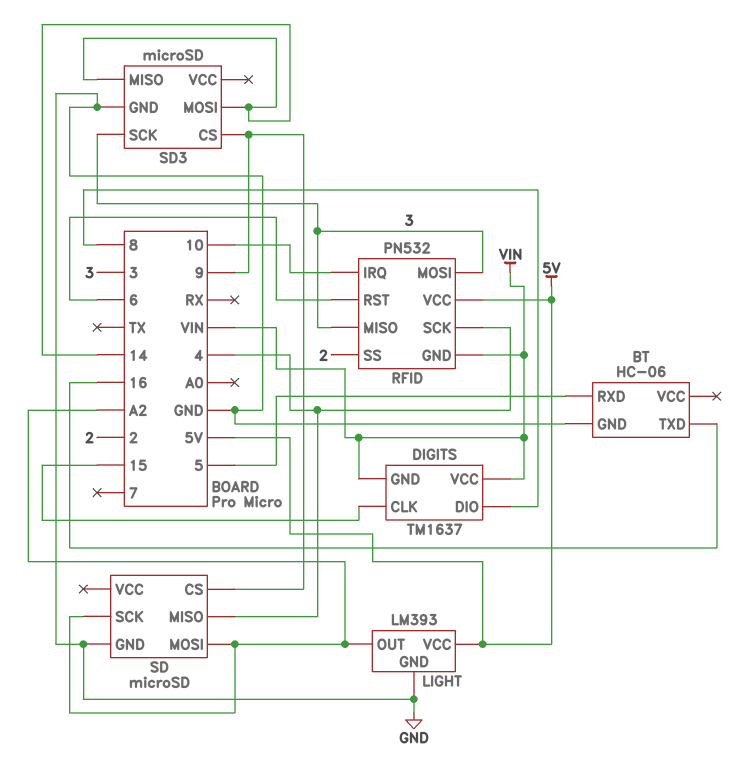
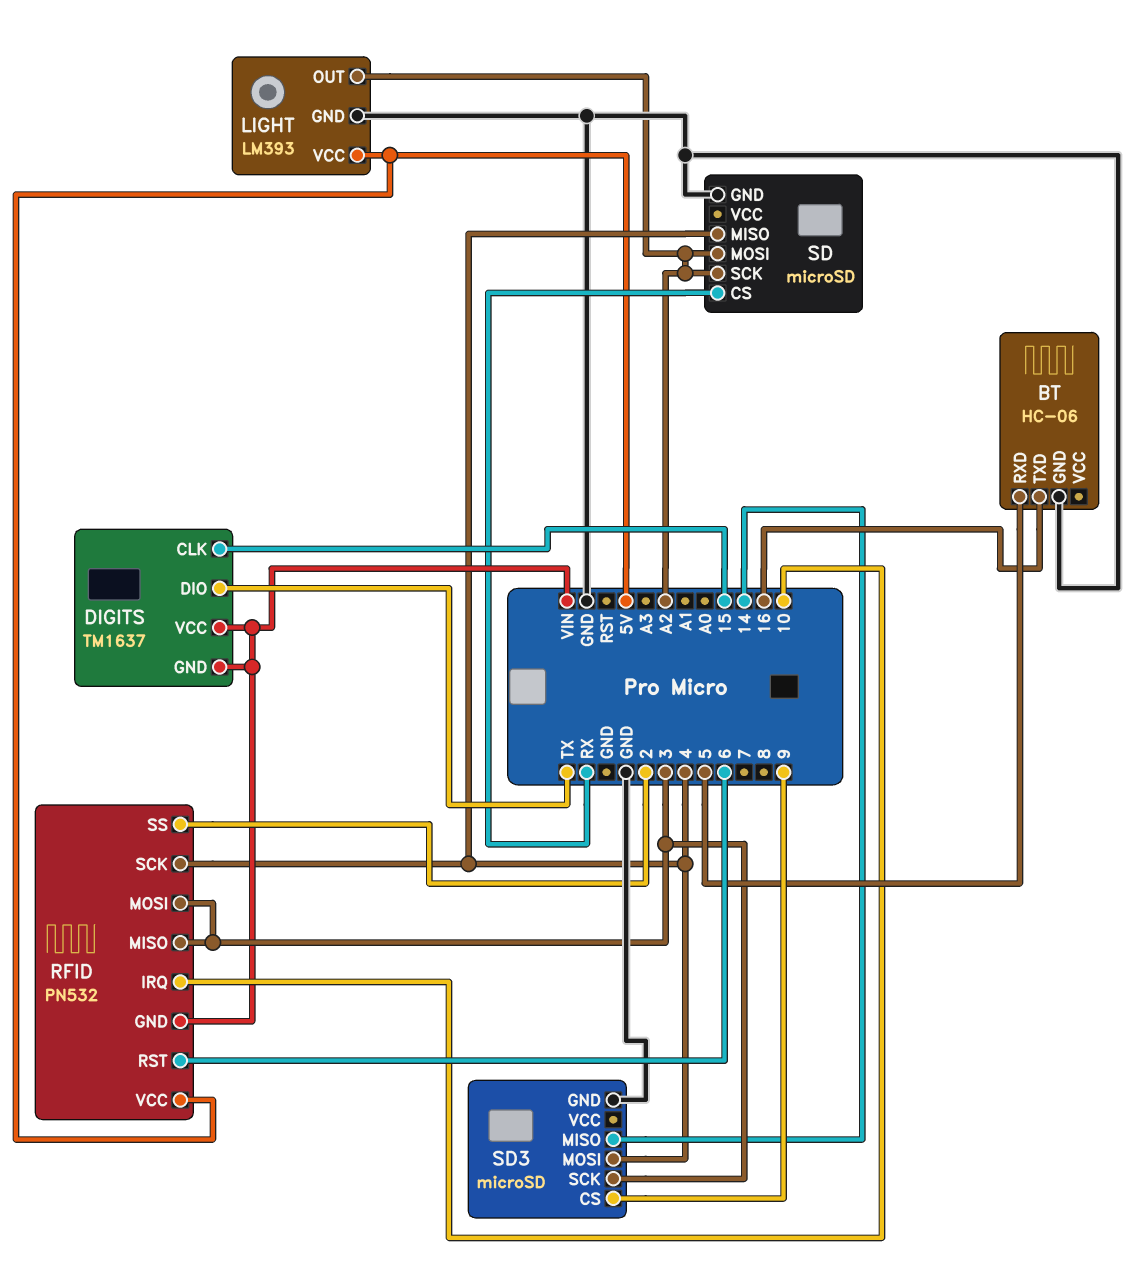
DIGITS pin DIO: 8 -> TX
SD pin CS: 9 -> RX
SD3 pin MOSI: 14 -> 4

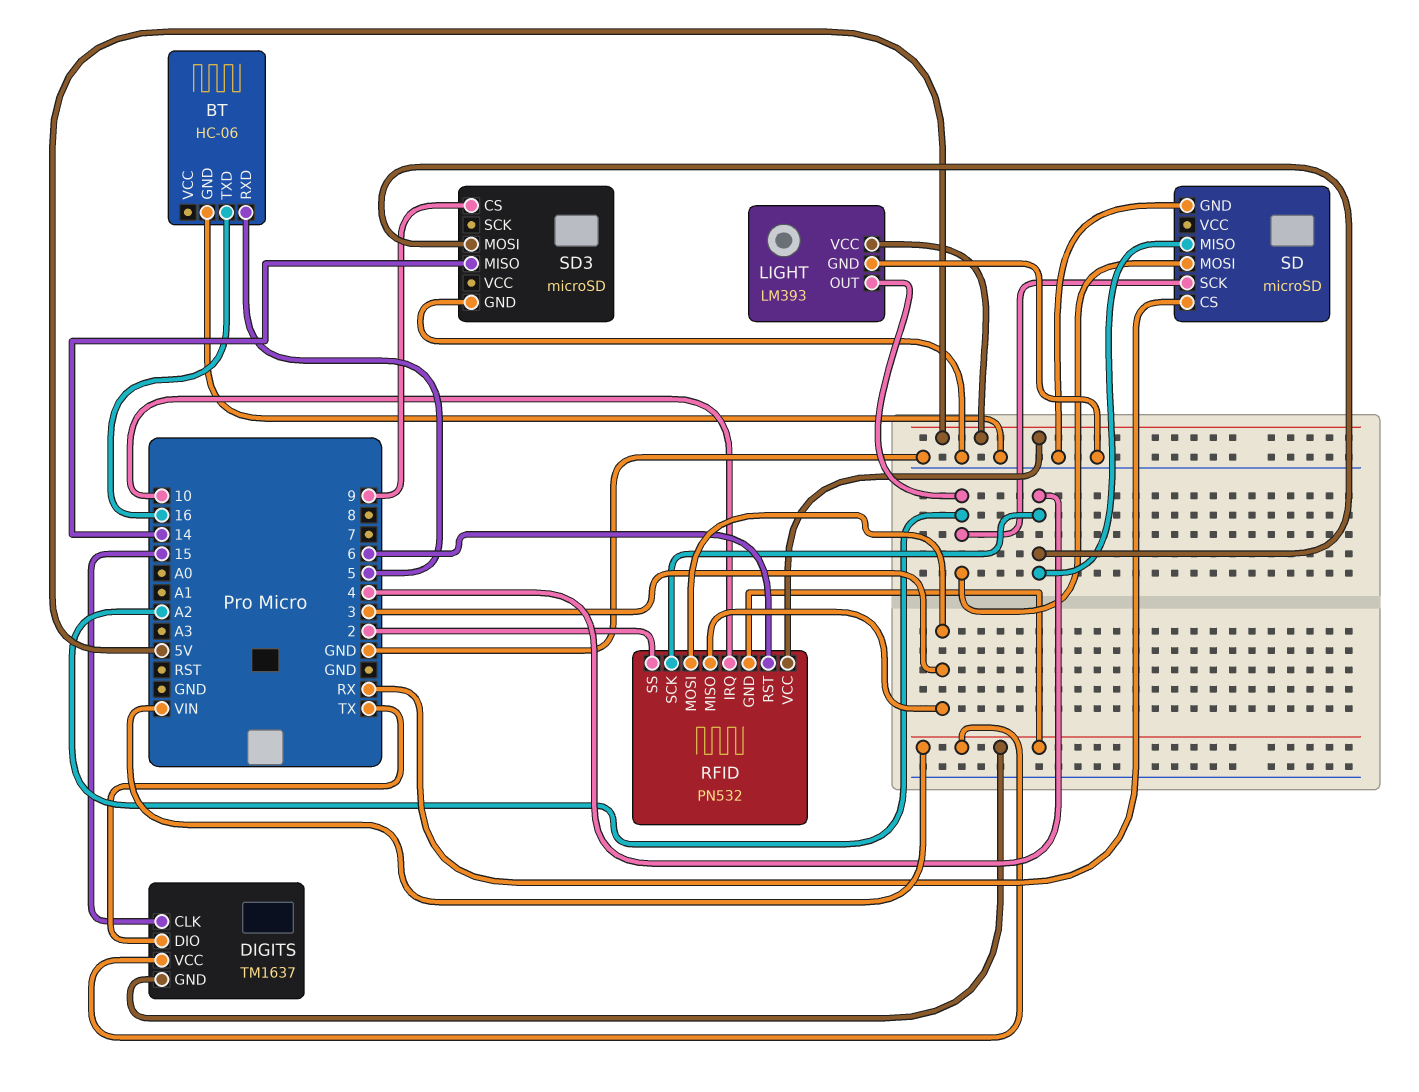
SD3 pin SCK: 3 -> none

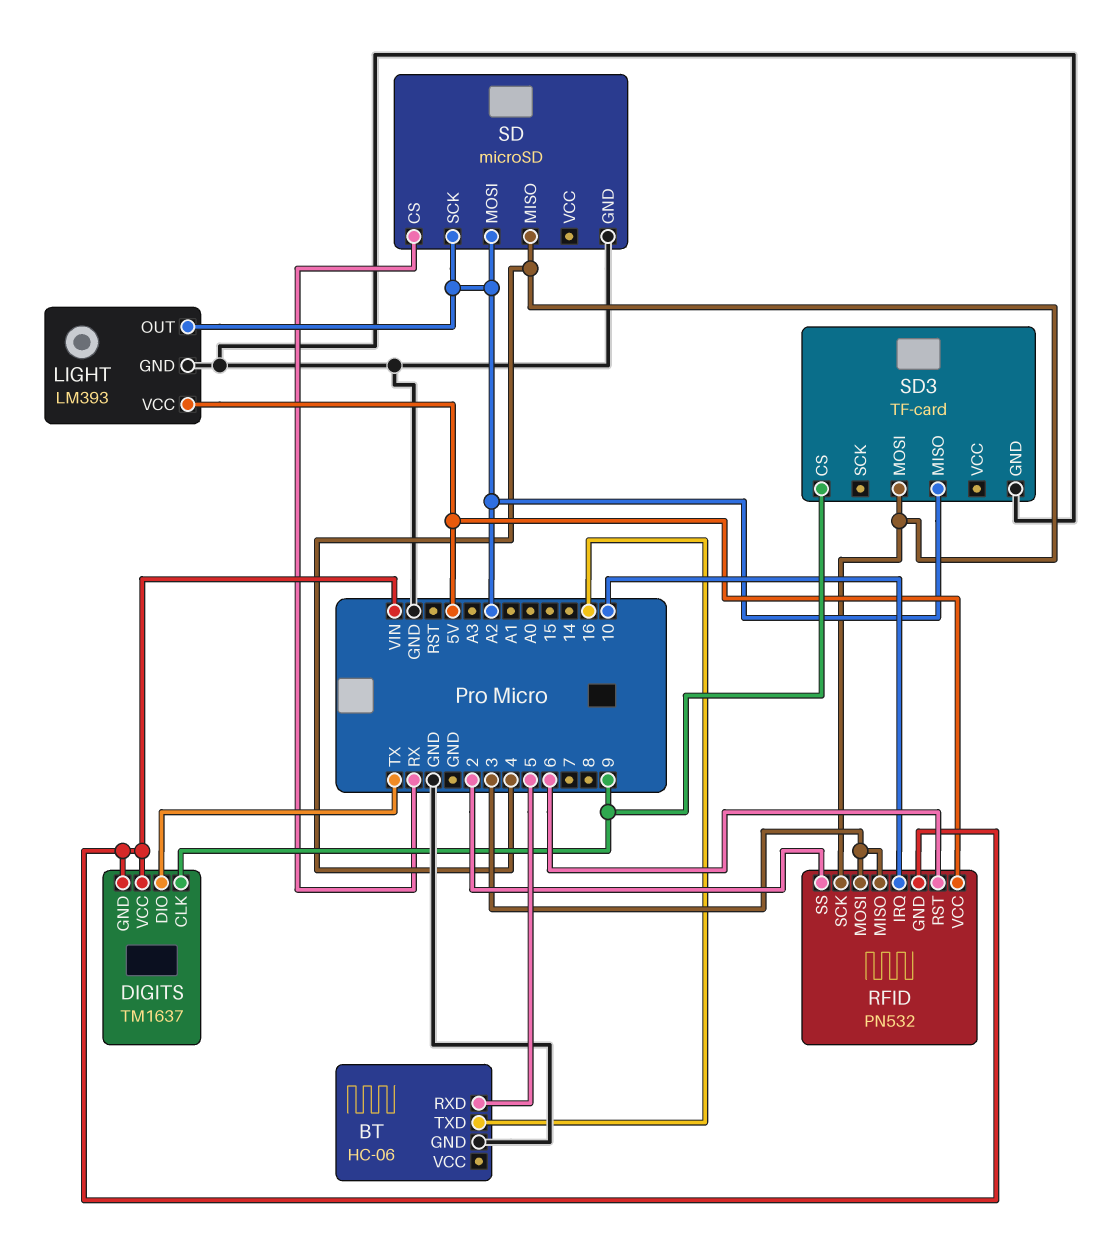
DIGITS pin CLK: 15 -> 9
SD3: microSD -> TF-card
SD3 pin MISO: 14 -> A2

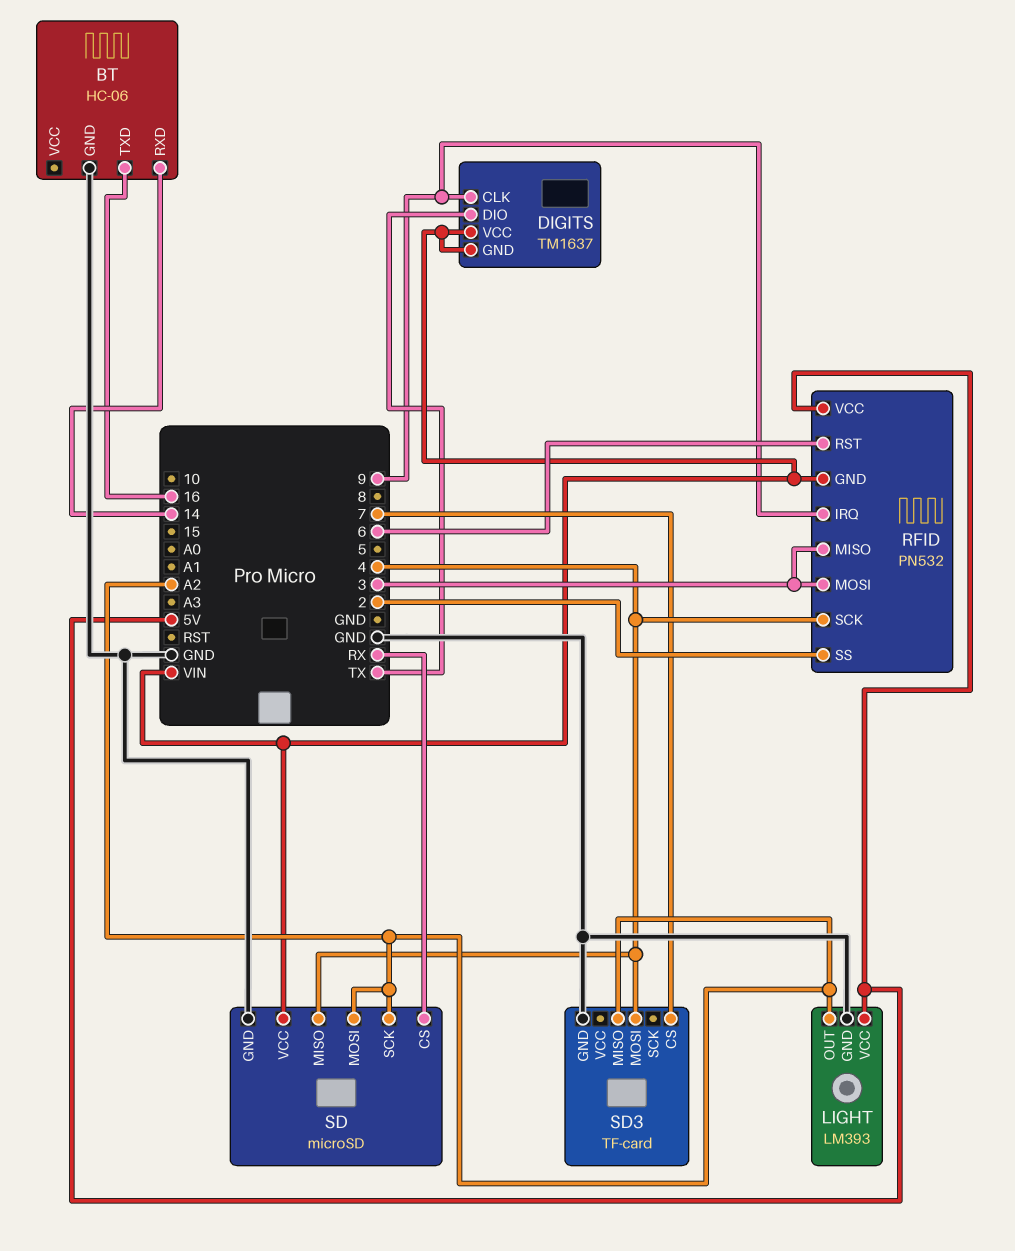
BT pin RXD: 5 -> 14
RFID pin IRQ: 10 -> 9
SD pin VCC: none -> VIN
SD3 pin CS: 9 -> 7

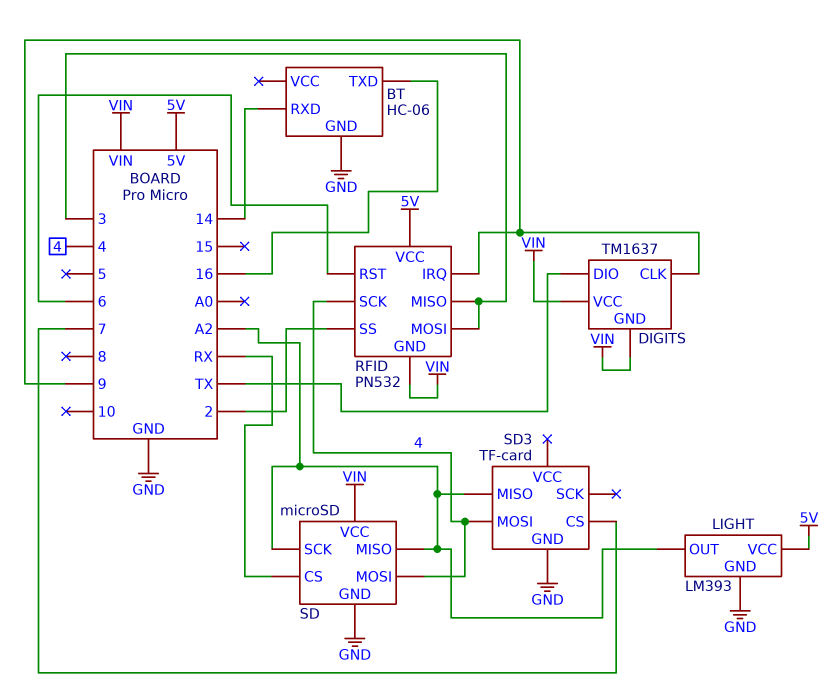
SD pin MISO: 4 -> A2
SD pin MOSI: A2 -> 4

